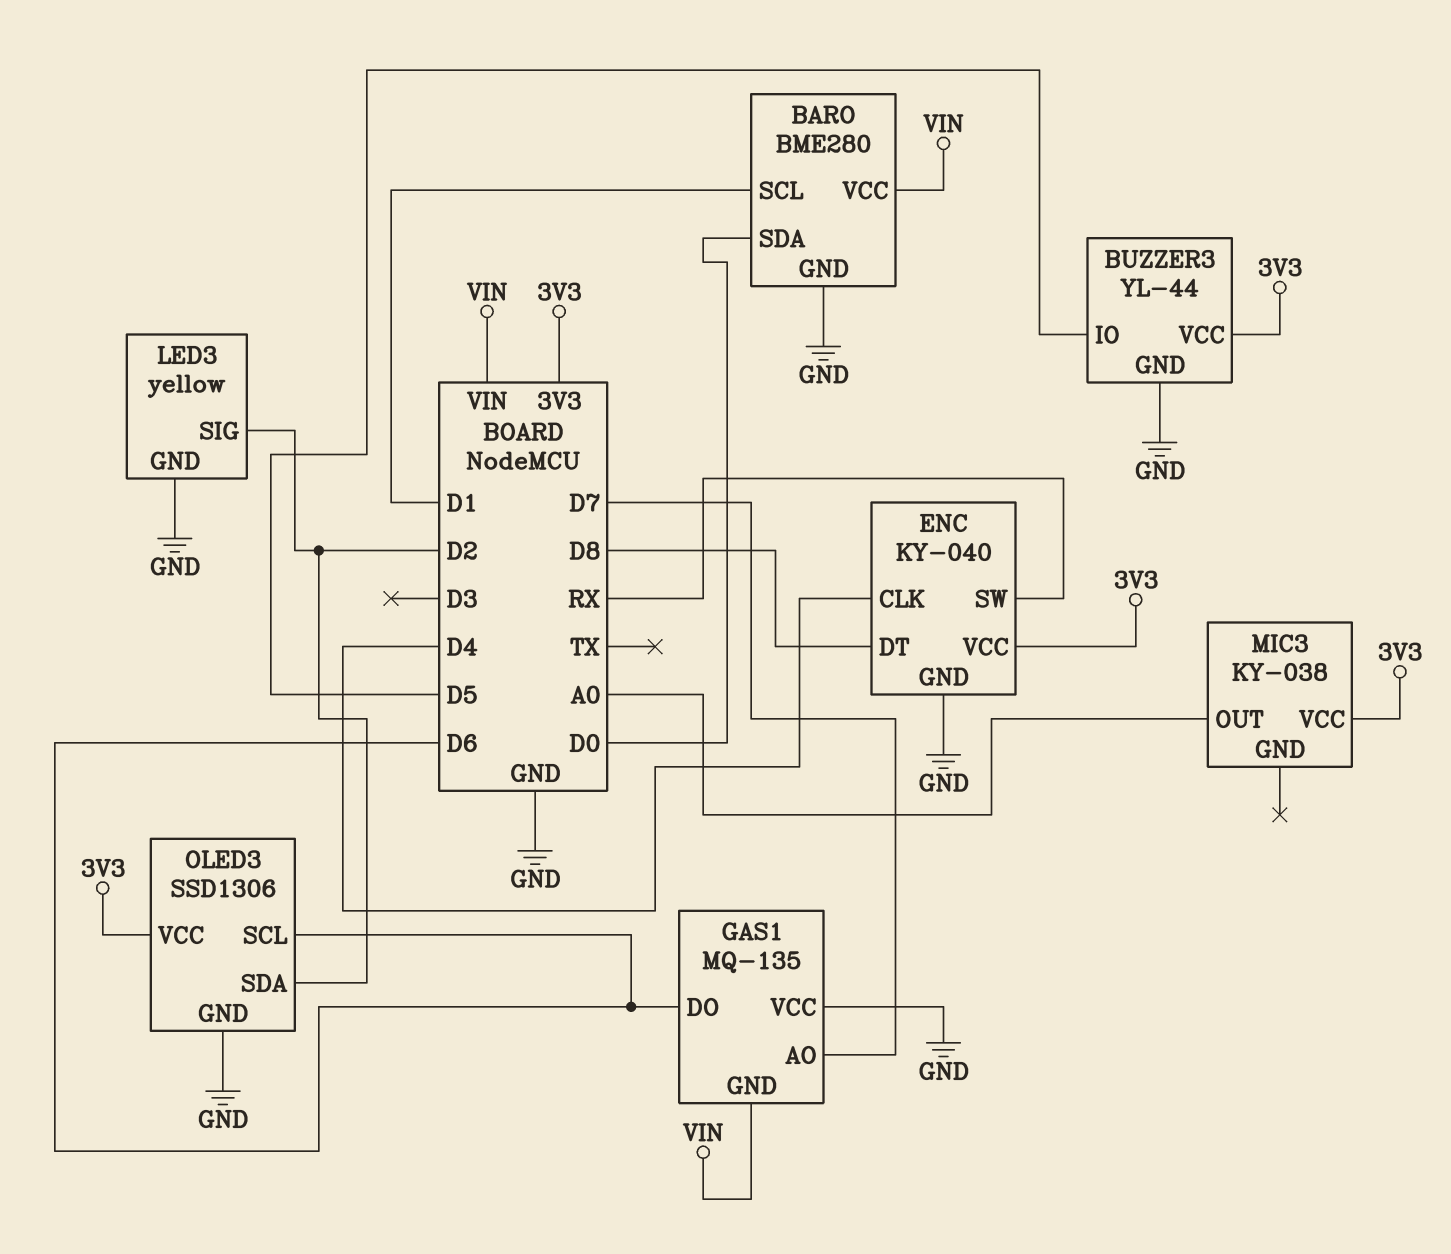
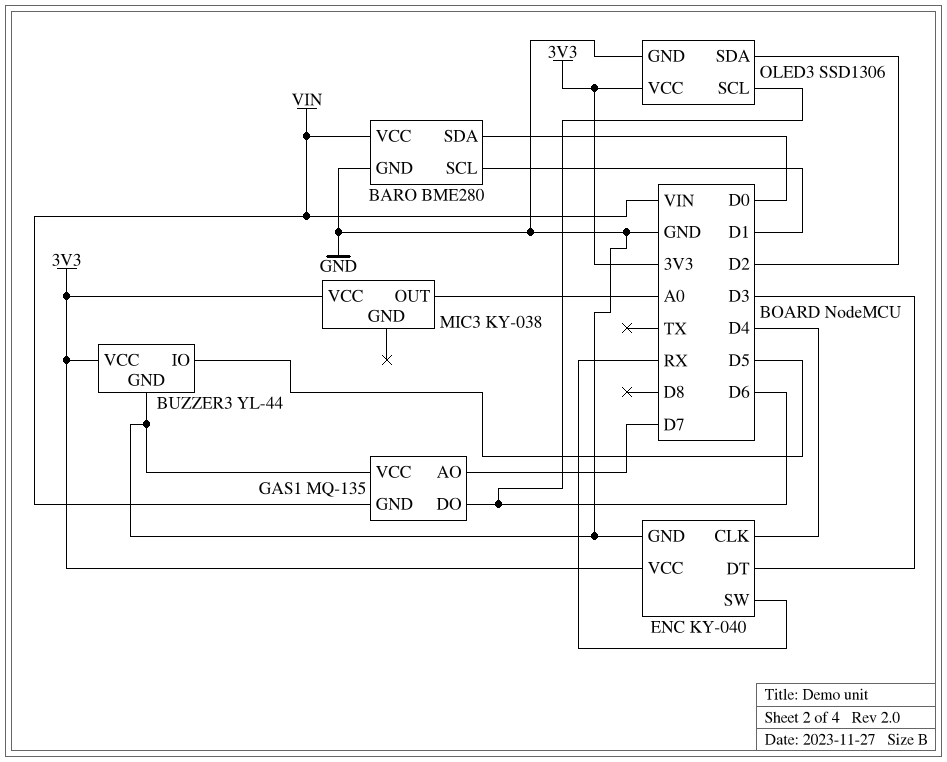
ENC pin DT: D8 -> D3
LED3: yellow -> none
LED3 pin GND: GND -> none
LED3 pin SIG: D2 -> none

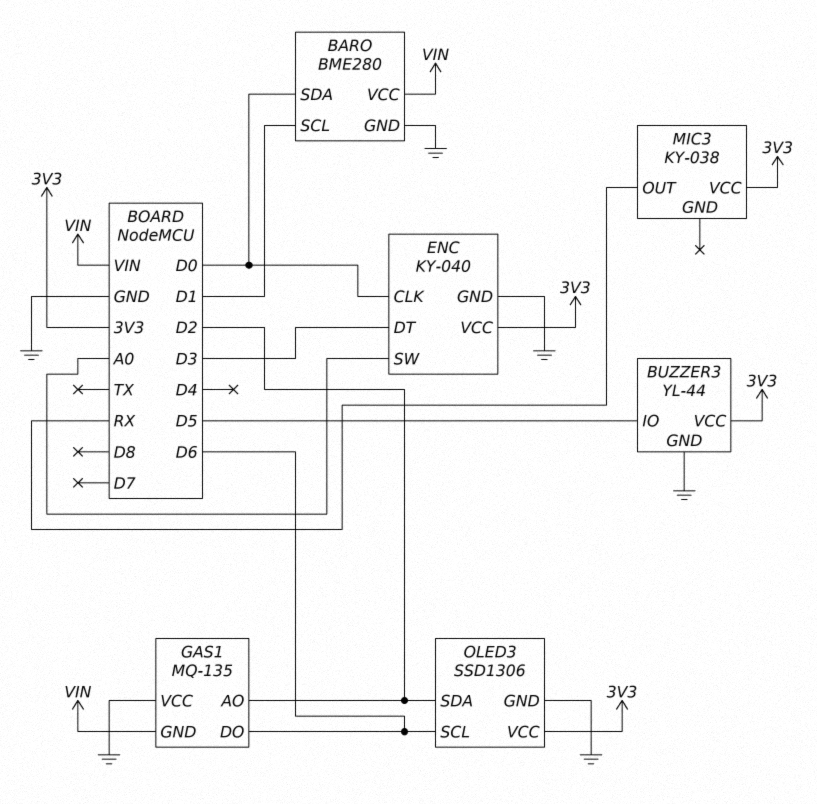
ENC pin CLK: D4 -> D0
ENC pin SW: RX -> A0
GAS1 pin AO: D7 -> D2
MIC3 pin OUT: A0 -> RX

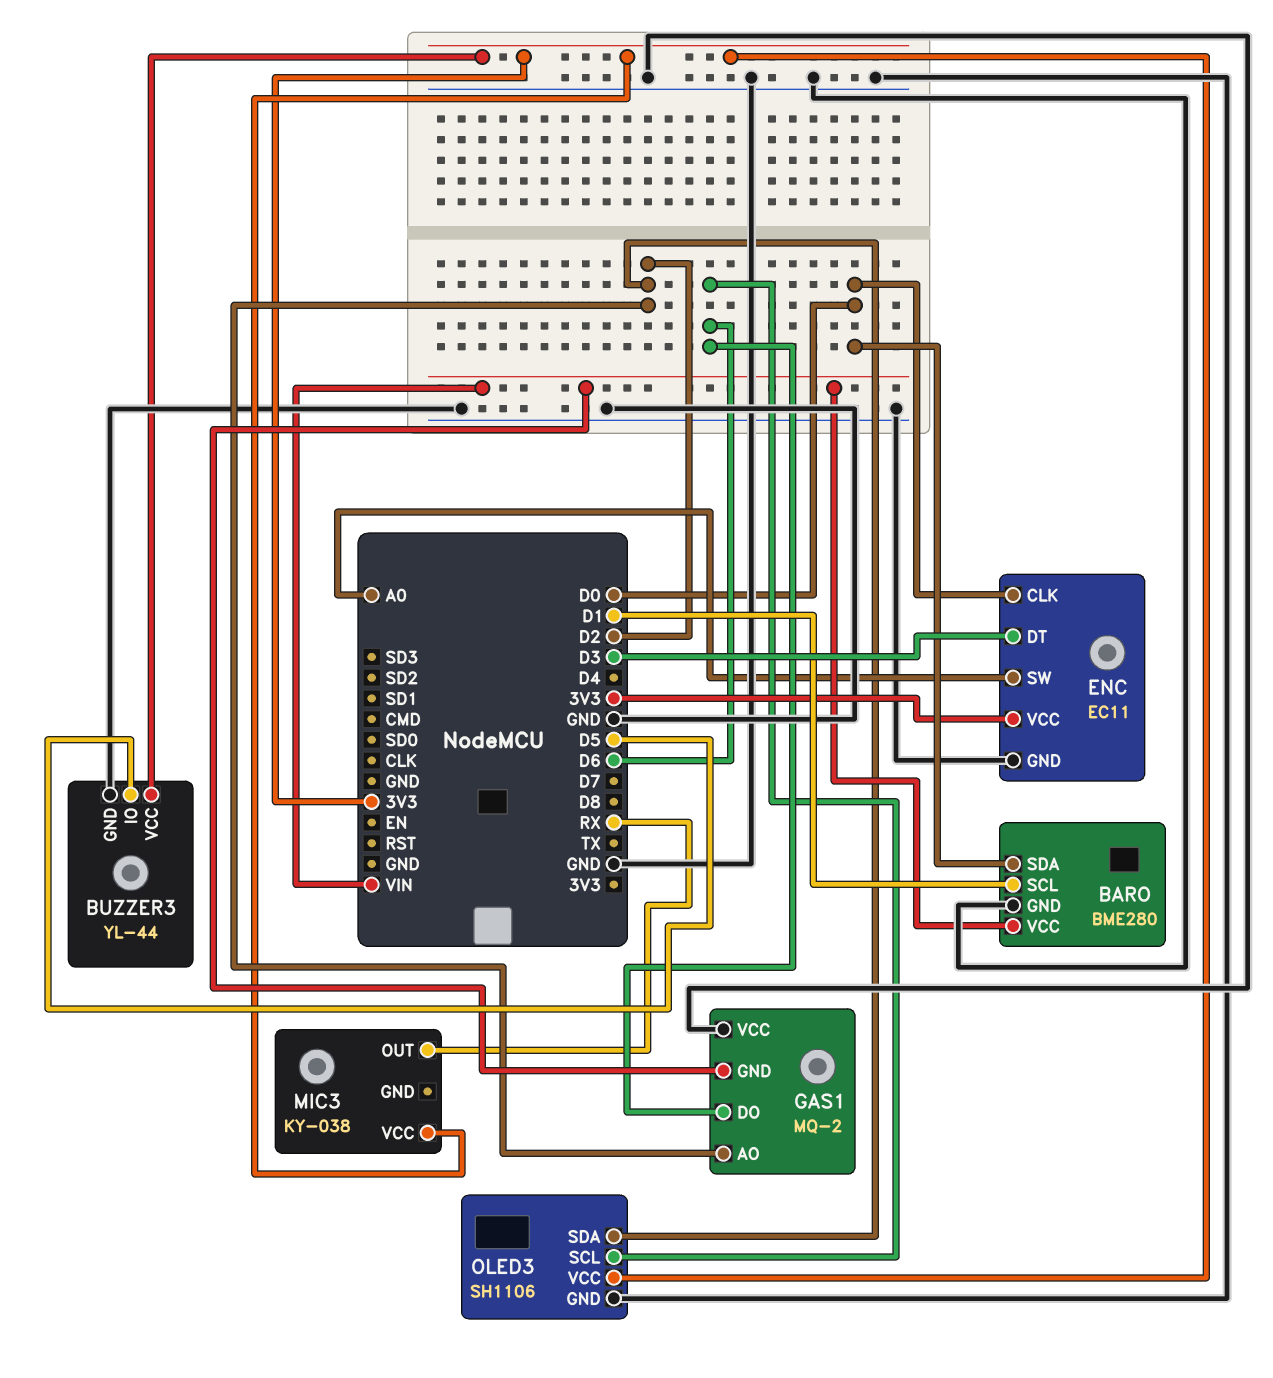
ENC: KY-040 -> EC11
GAS1: MQ-135 -> MQ-2
OLED3: SSD1306 -> SH1106

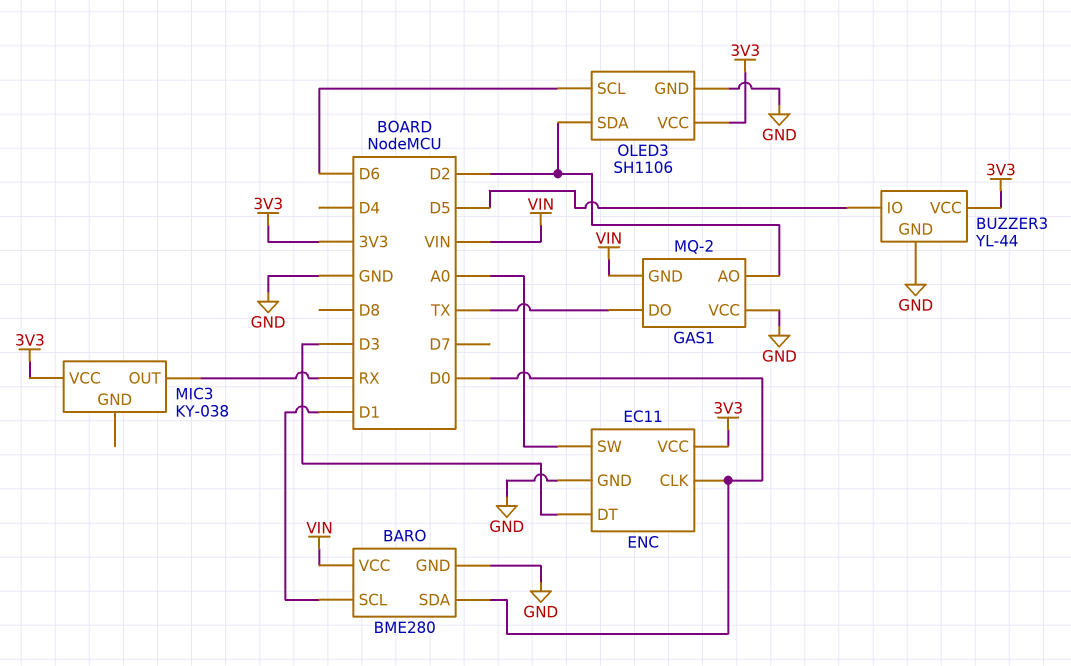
GAS1 pin DO: D6 -> TX

